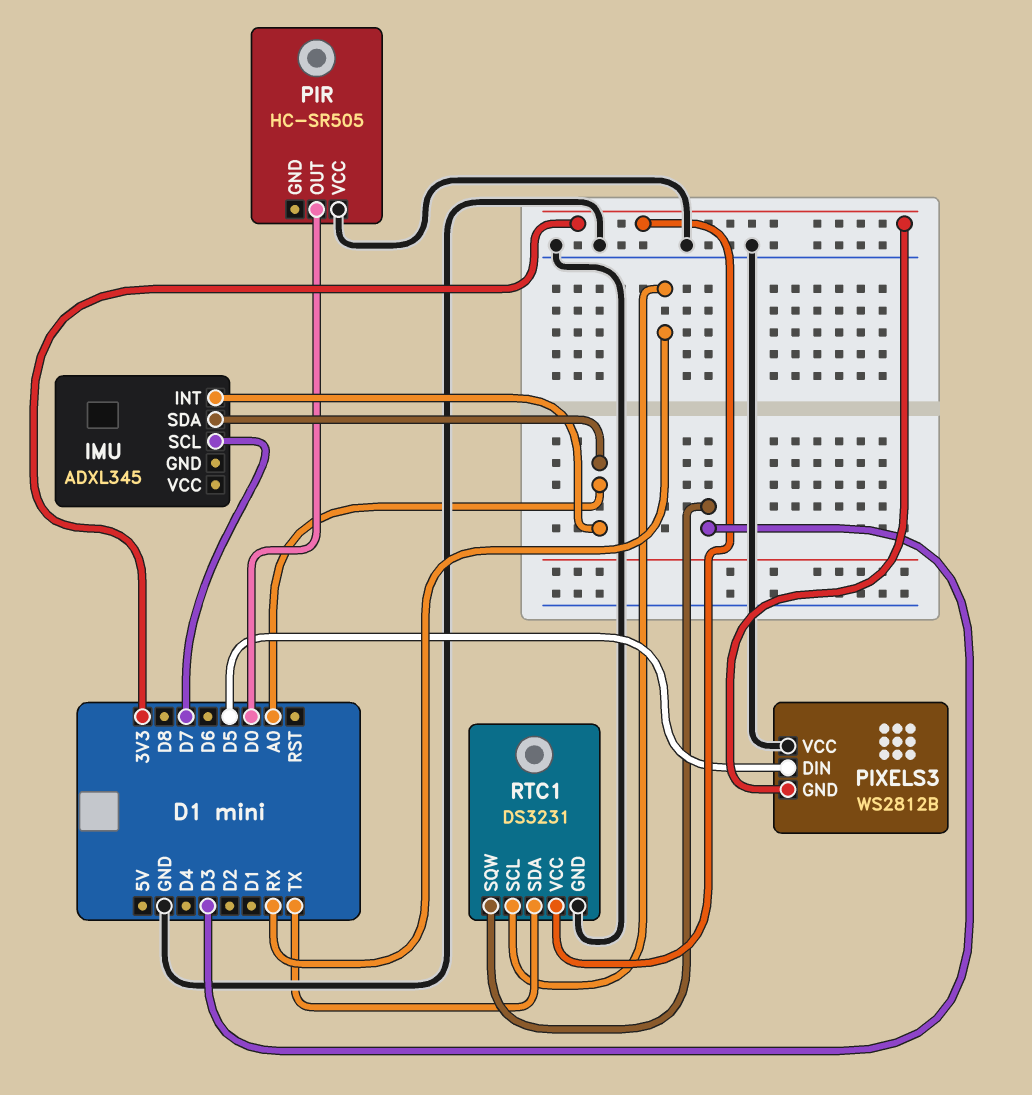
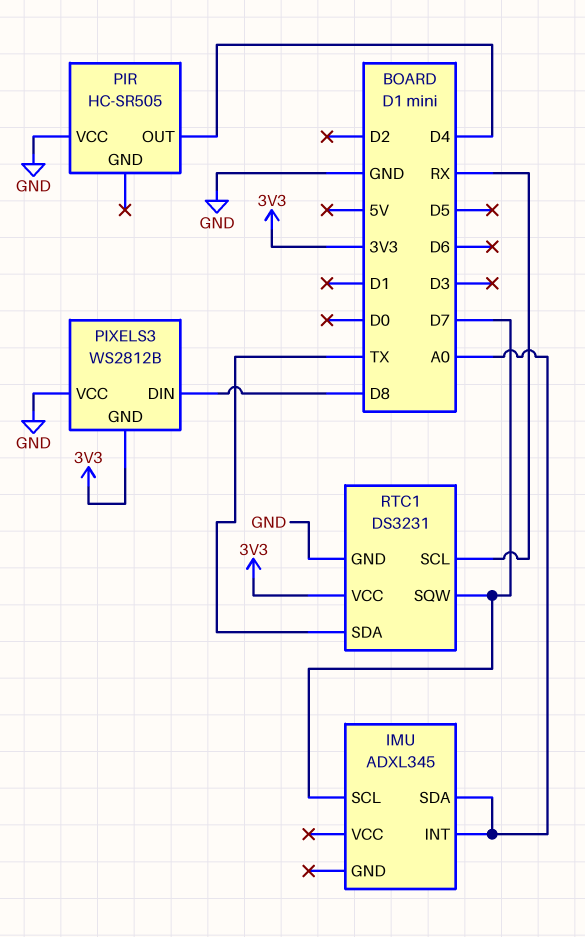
PIR pin OUT: D0 -> D4
PIXELS3 pin DIN: D5 -> D8
RTC1 pin SQW: D3 -> D7

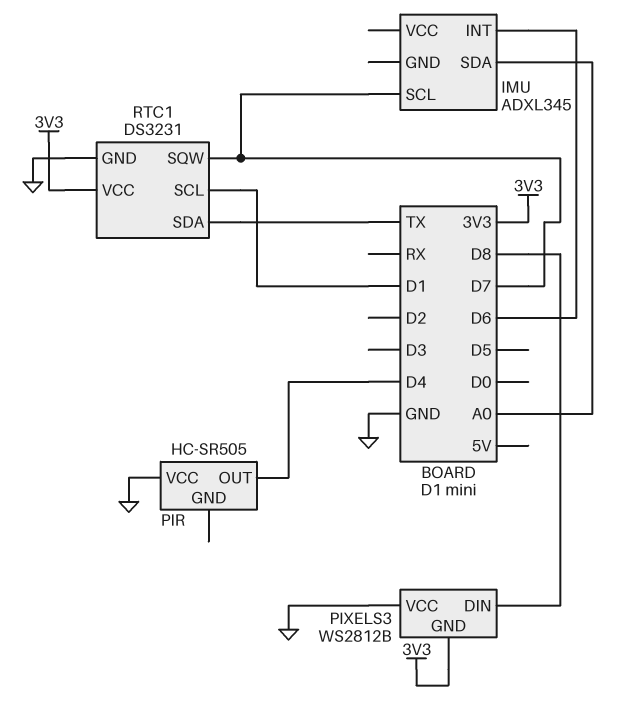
IMU pin INT: A0 -> D6
RTC1 pin SCL: RX -> D1

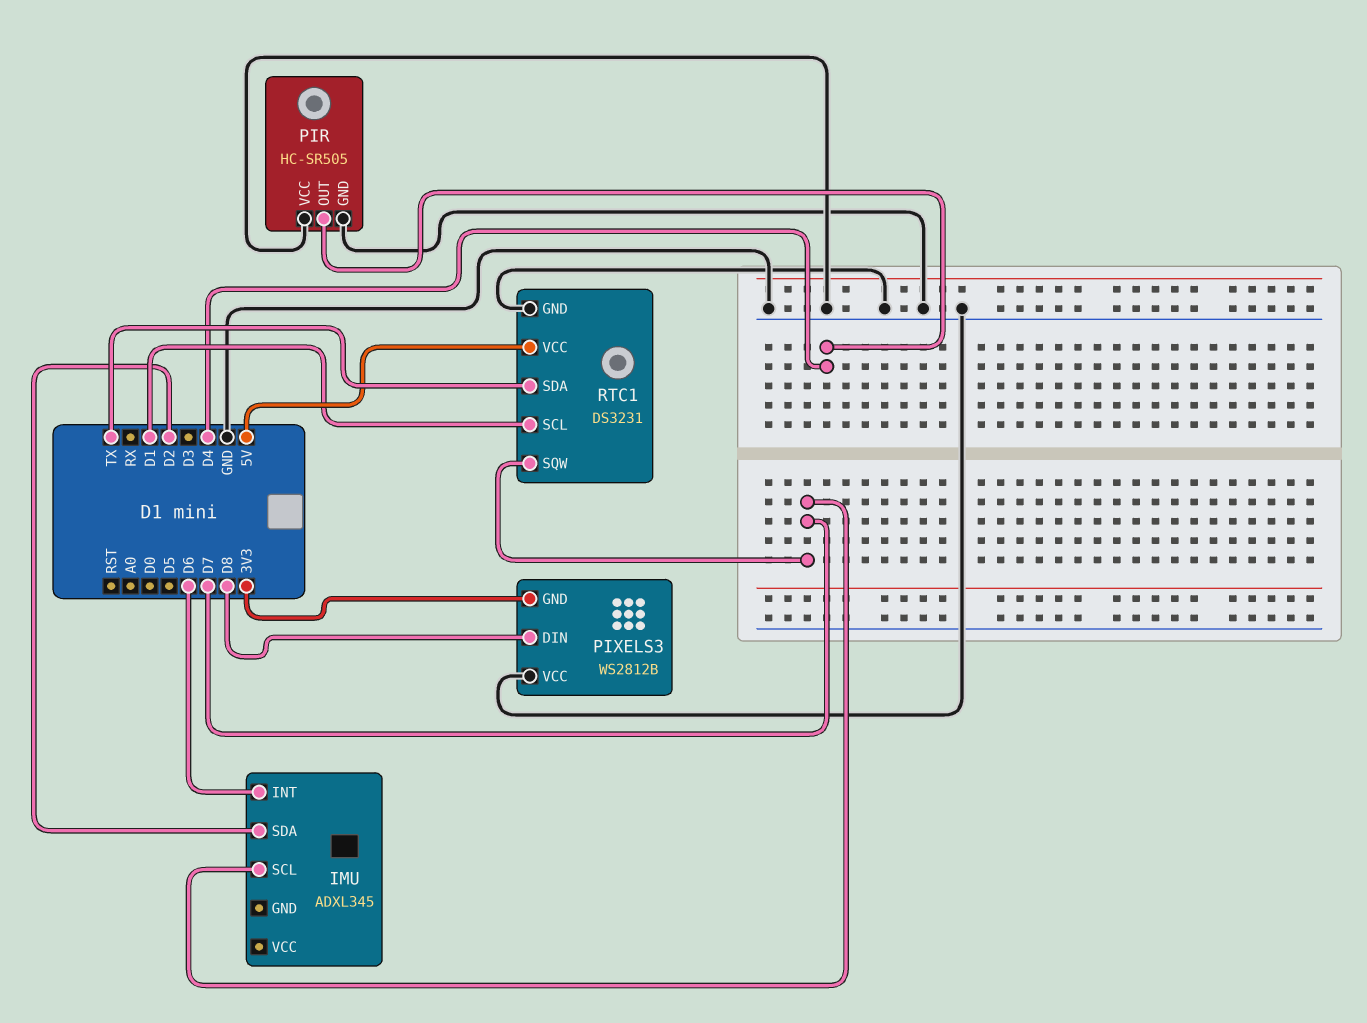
IMU pin SDA: A0 -> D2
PIR pin GND: none -> GND
RTC1 pin VCC: 3V3 -> 5V

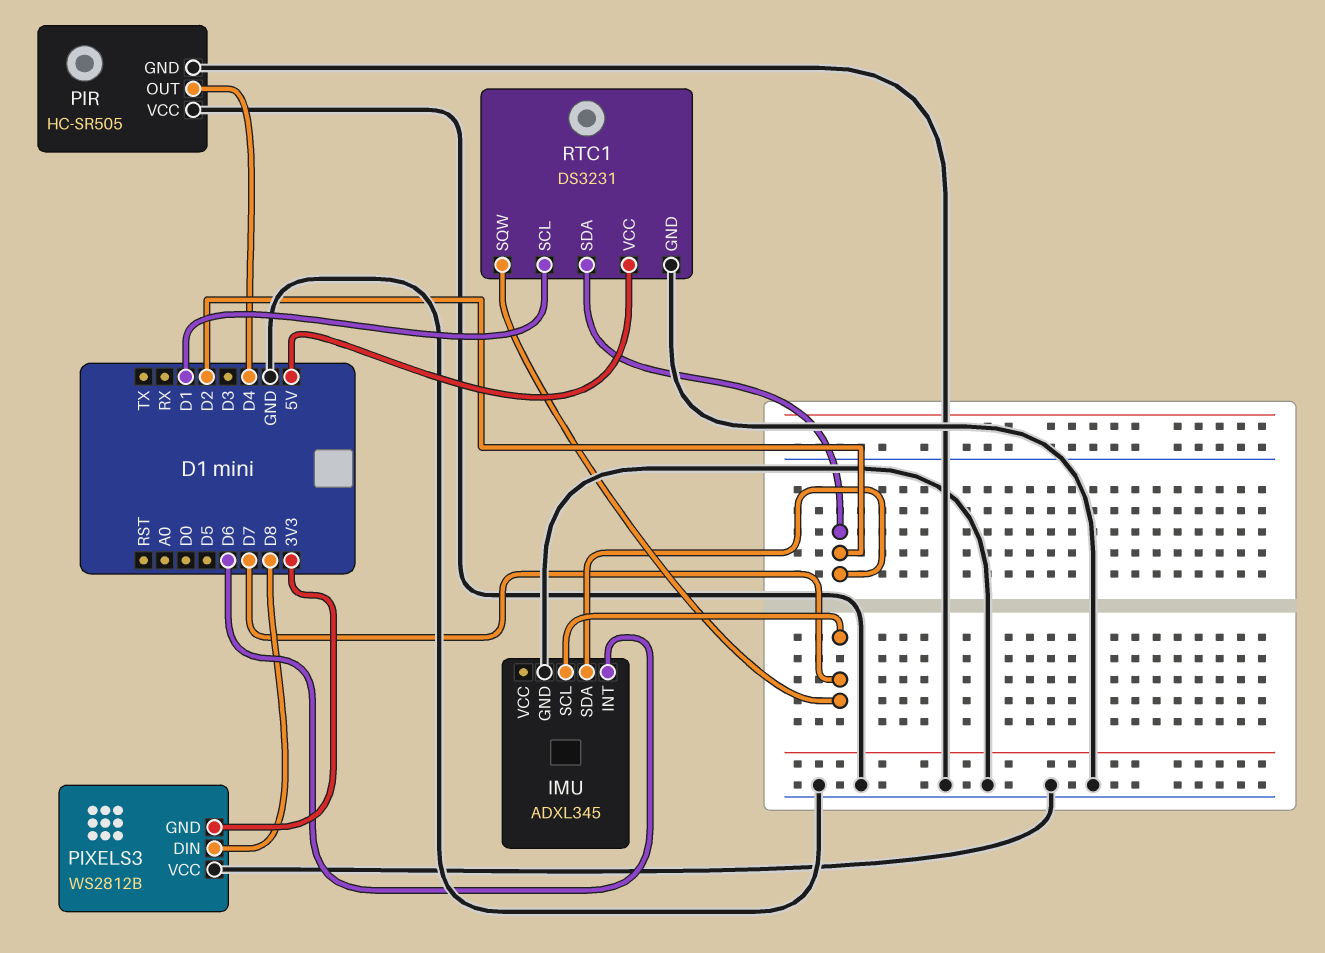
IMU pin GND: none -> GND
RTC1 pin SDA: TX -> D2

